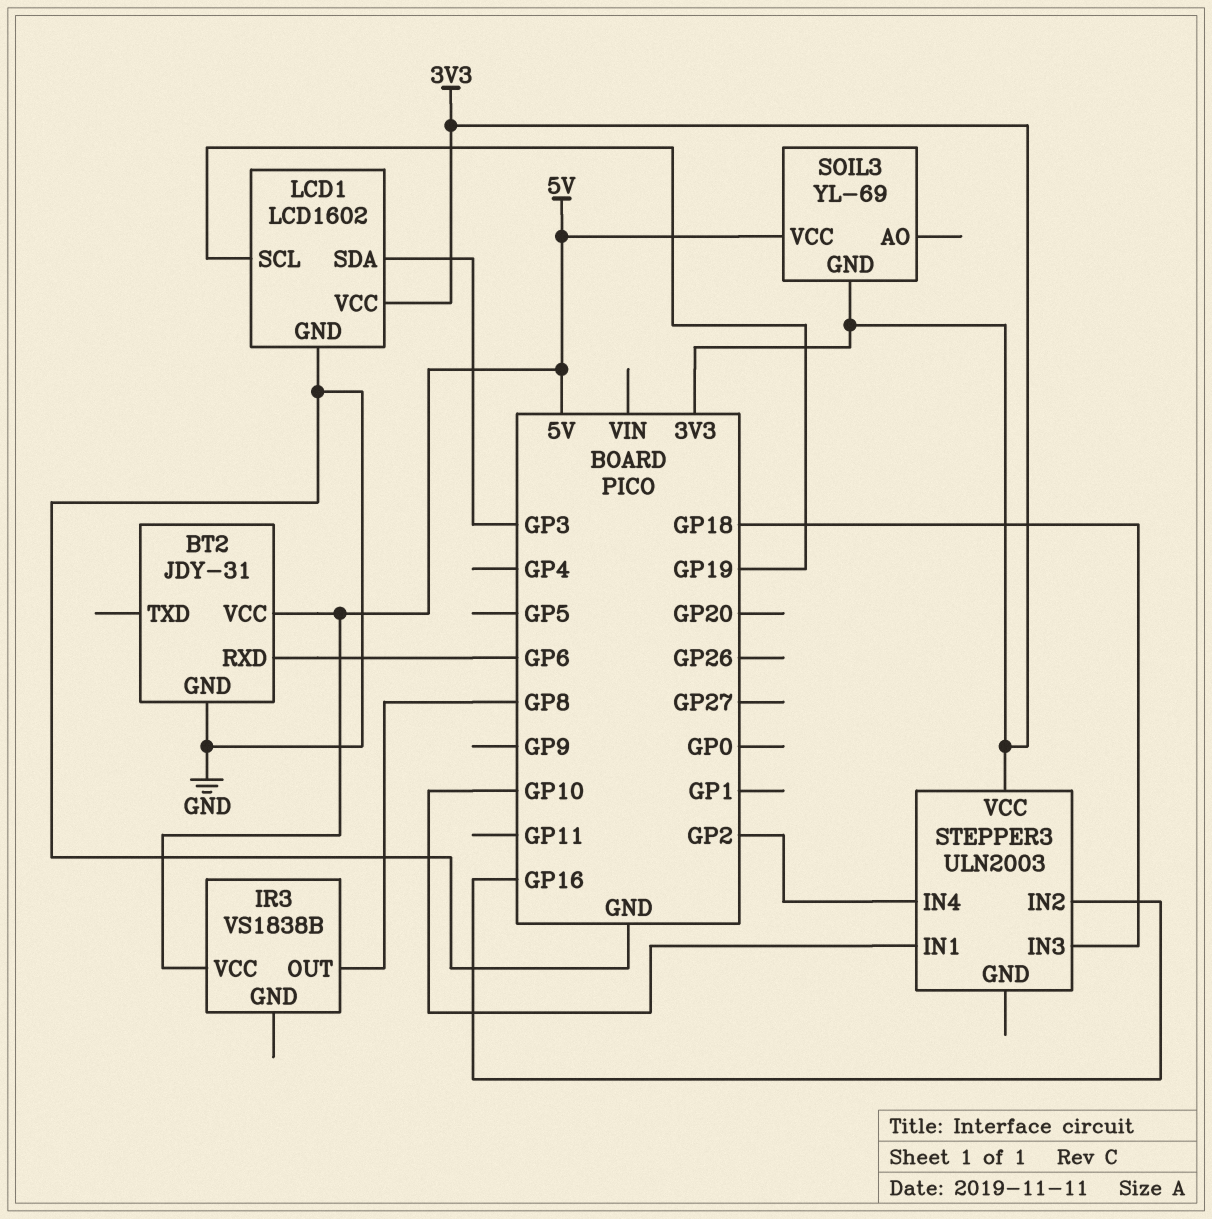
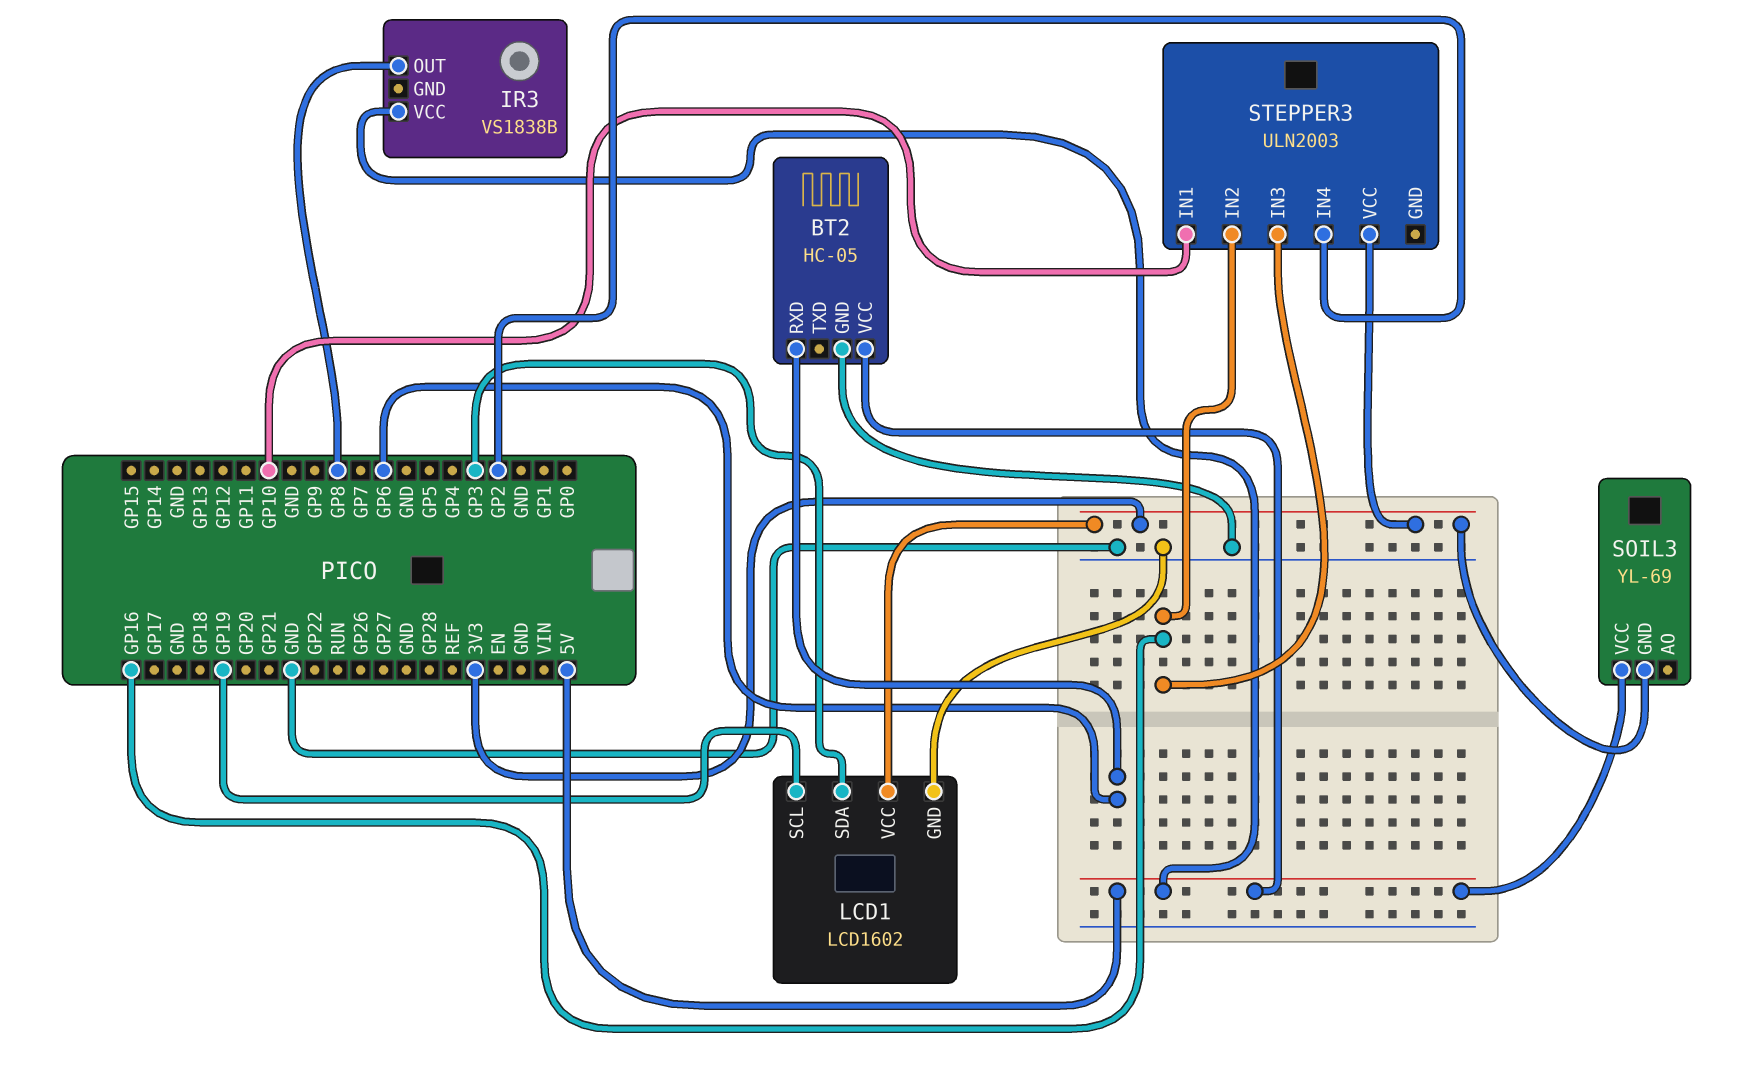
BT2: JDY-31 -> HC-05
STEPPER3 pin IN3: GP18 -> GP16

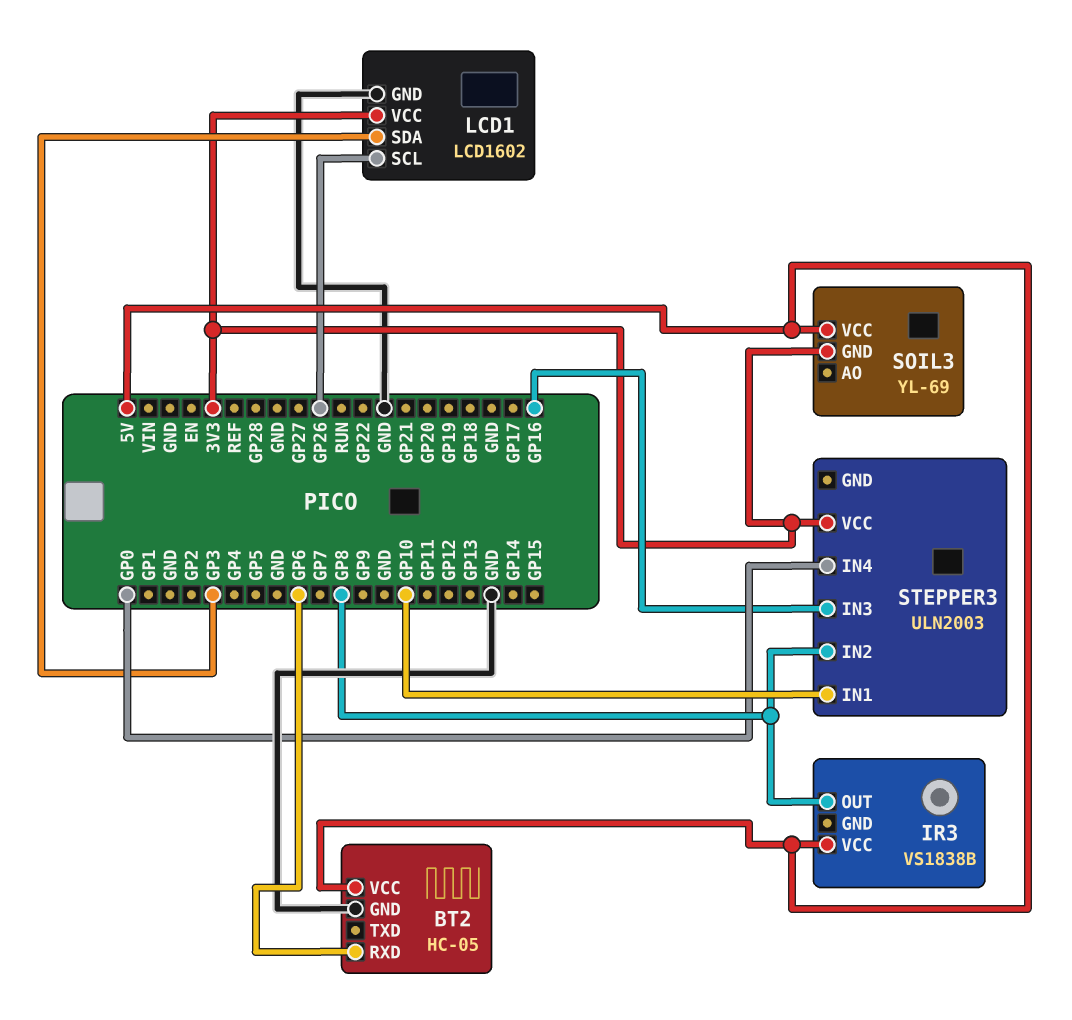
LCD1 pin SCL: GP19 -> GP26
STEPPER3 pin IN2: GP16 -> GP8
STEPPER3 pin IN4: GP2 -> GP0

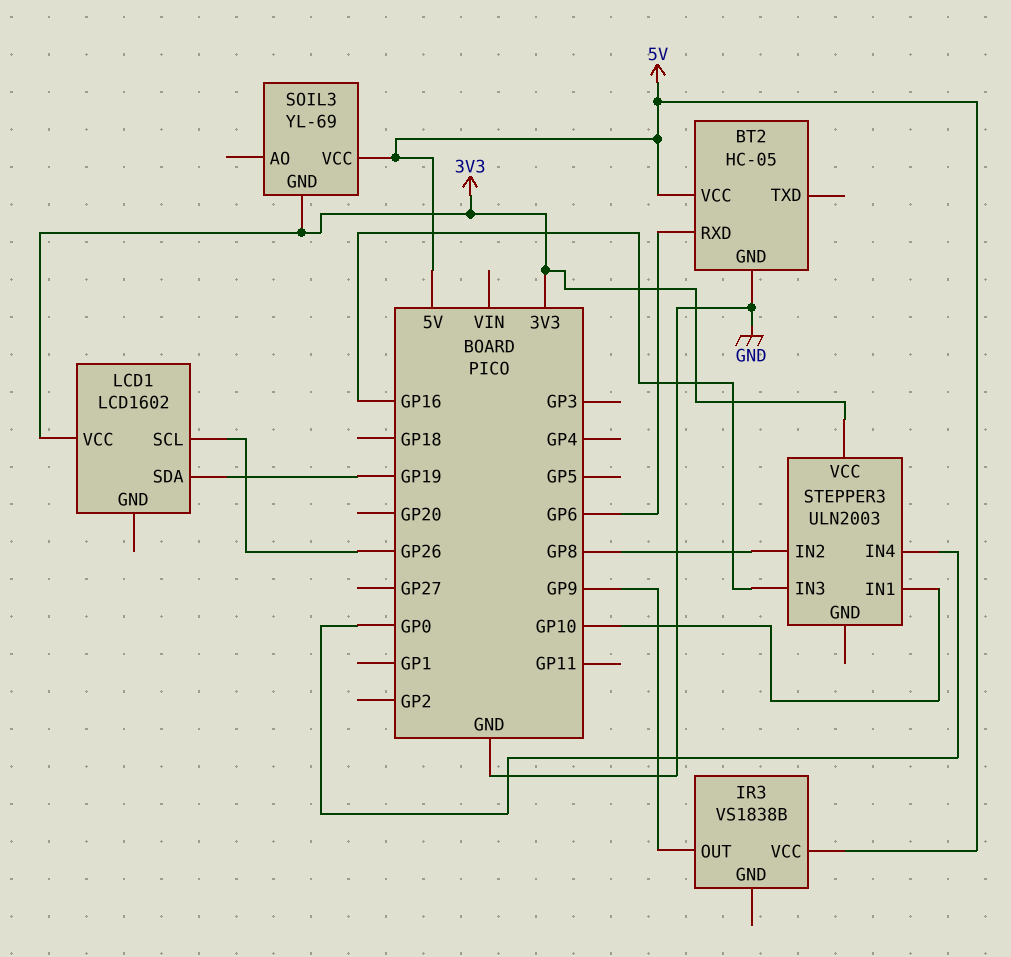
IR3 pin OUT: GP8 -> GP9
LCD1 pin GND: GND -> none
LCD1 pin SDA: GP3 -> GP19

